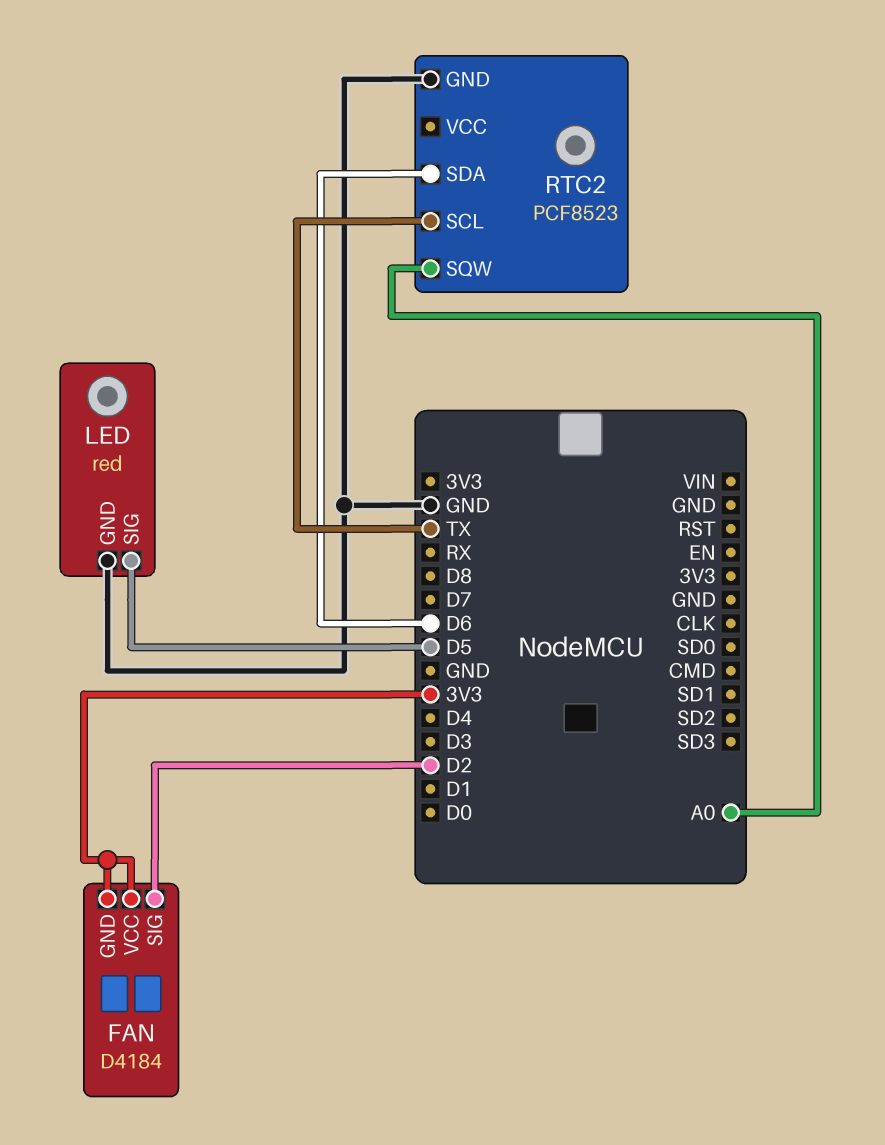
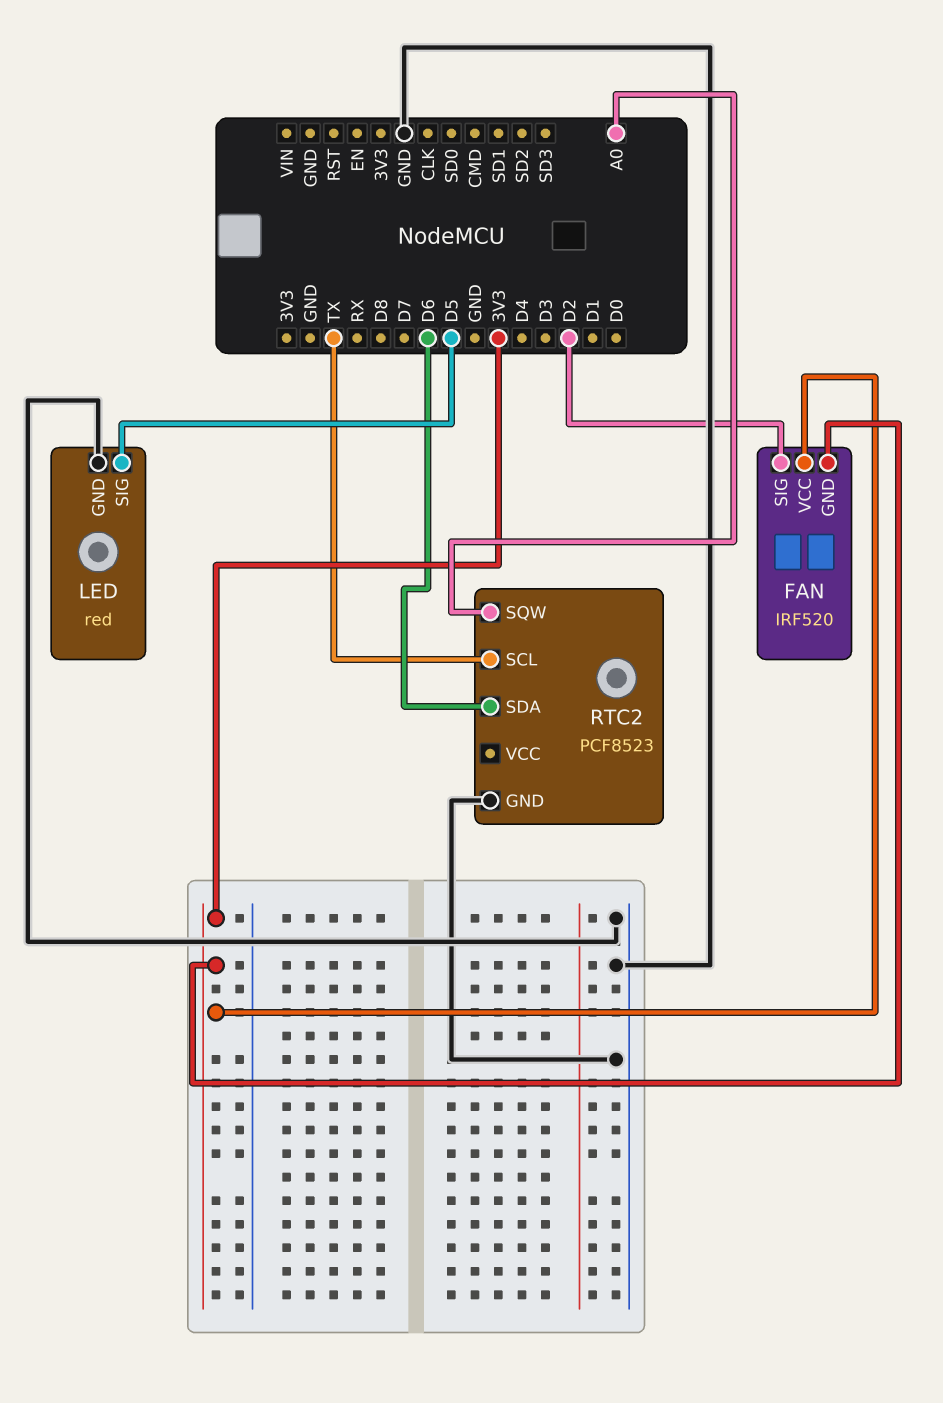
FAN: D4184 -> IRF520

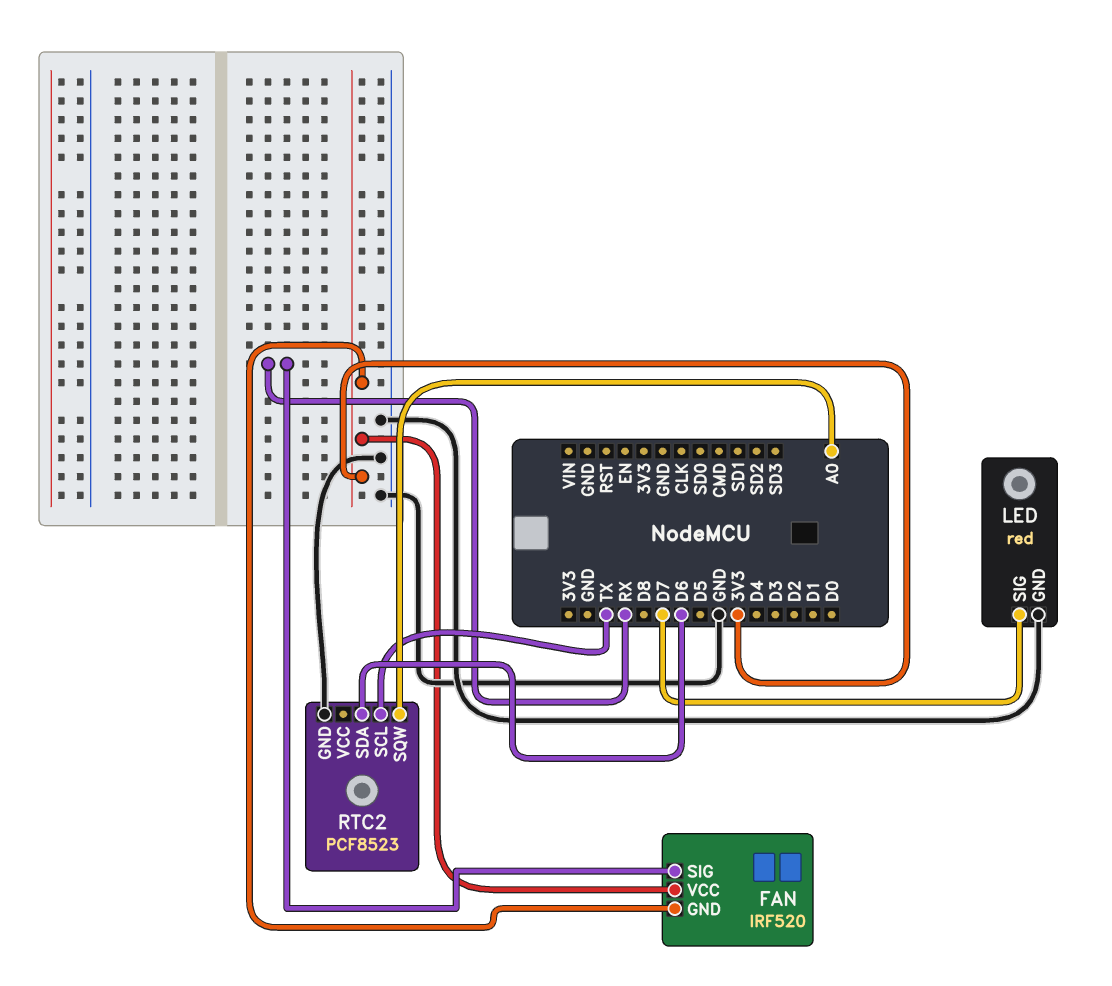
FAN pin SIG: D2 -> RX
LED pin SIG: D5 -> D7

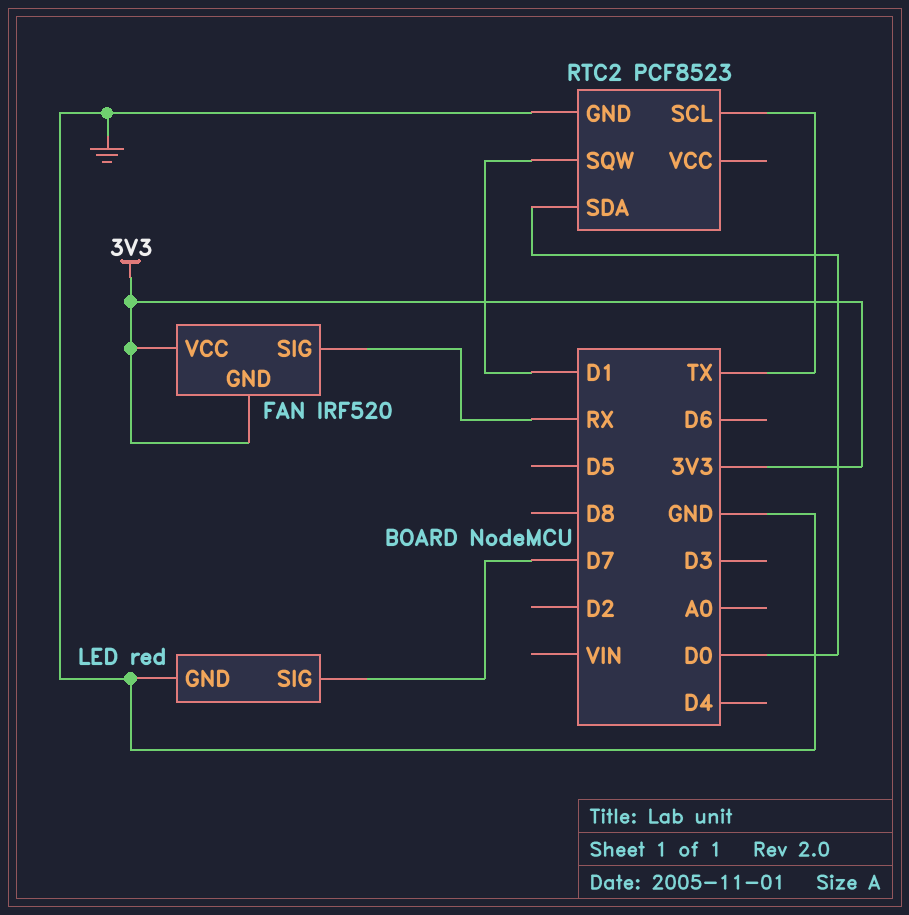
RTC2 pin SDA: D6 -> D0
RTC2 pin SQW: A0 -> D1

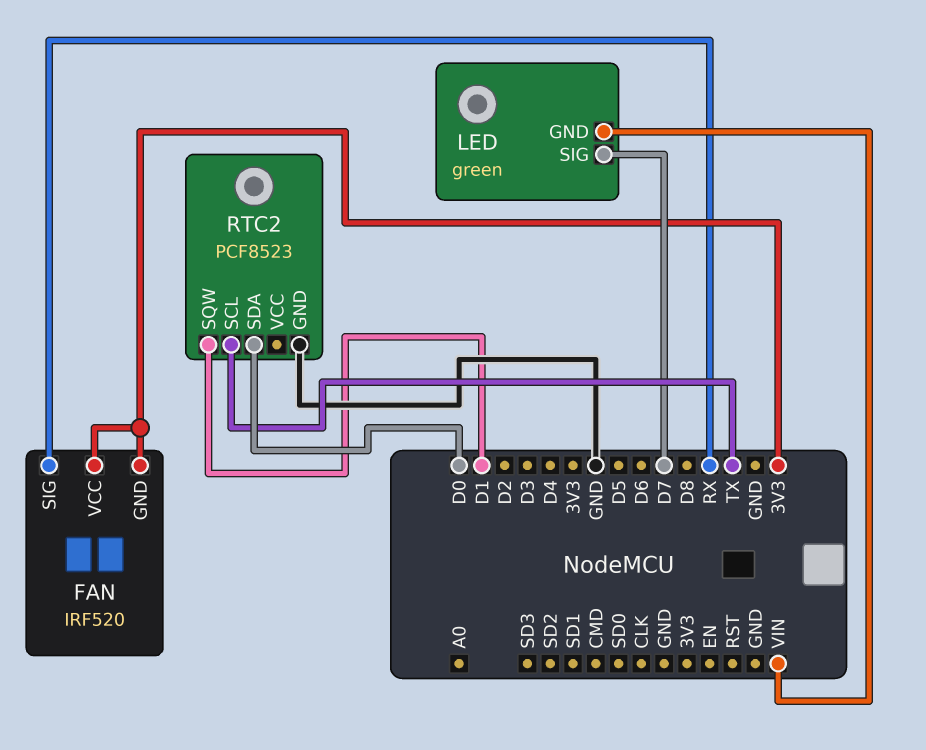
LED: red -> green
LED pin GND: GND -> VIN

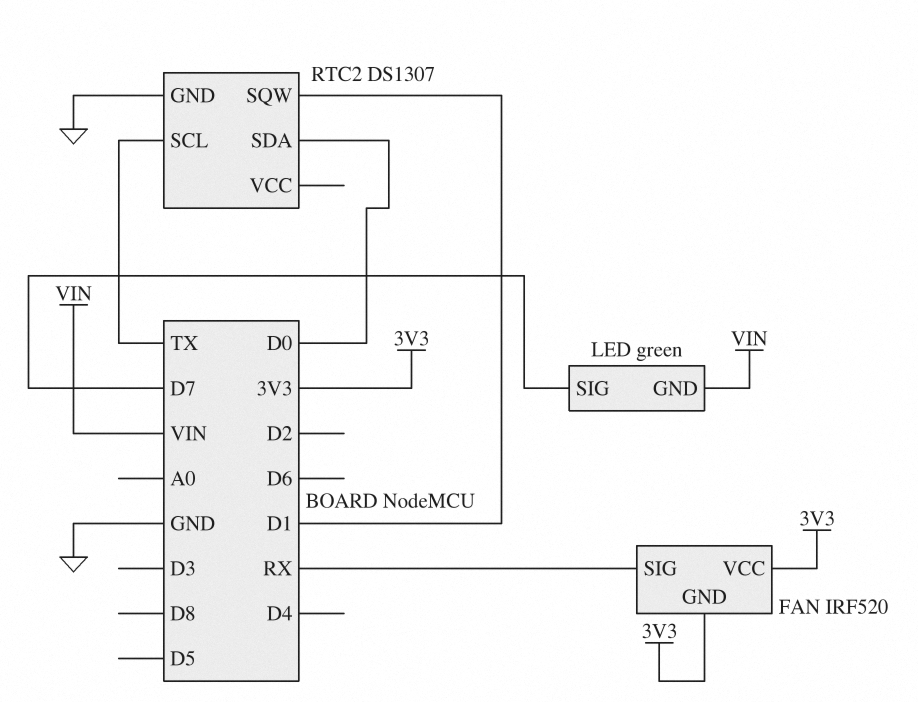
RTC2: PCF8523 -> DS1307

